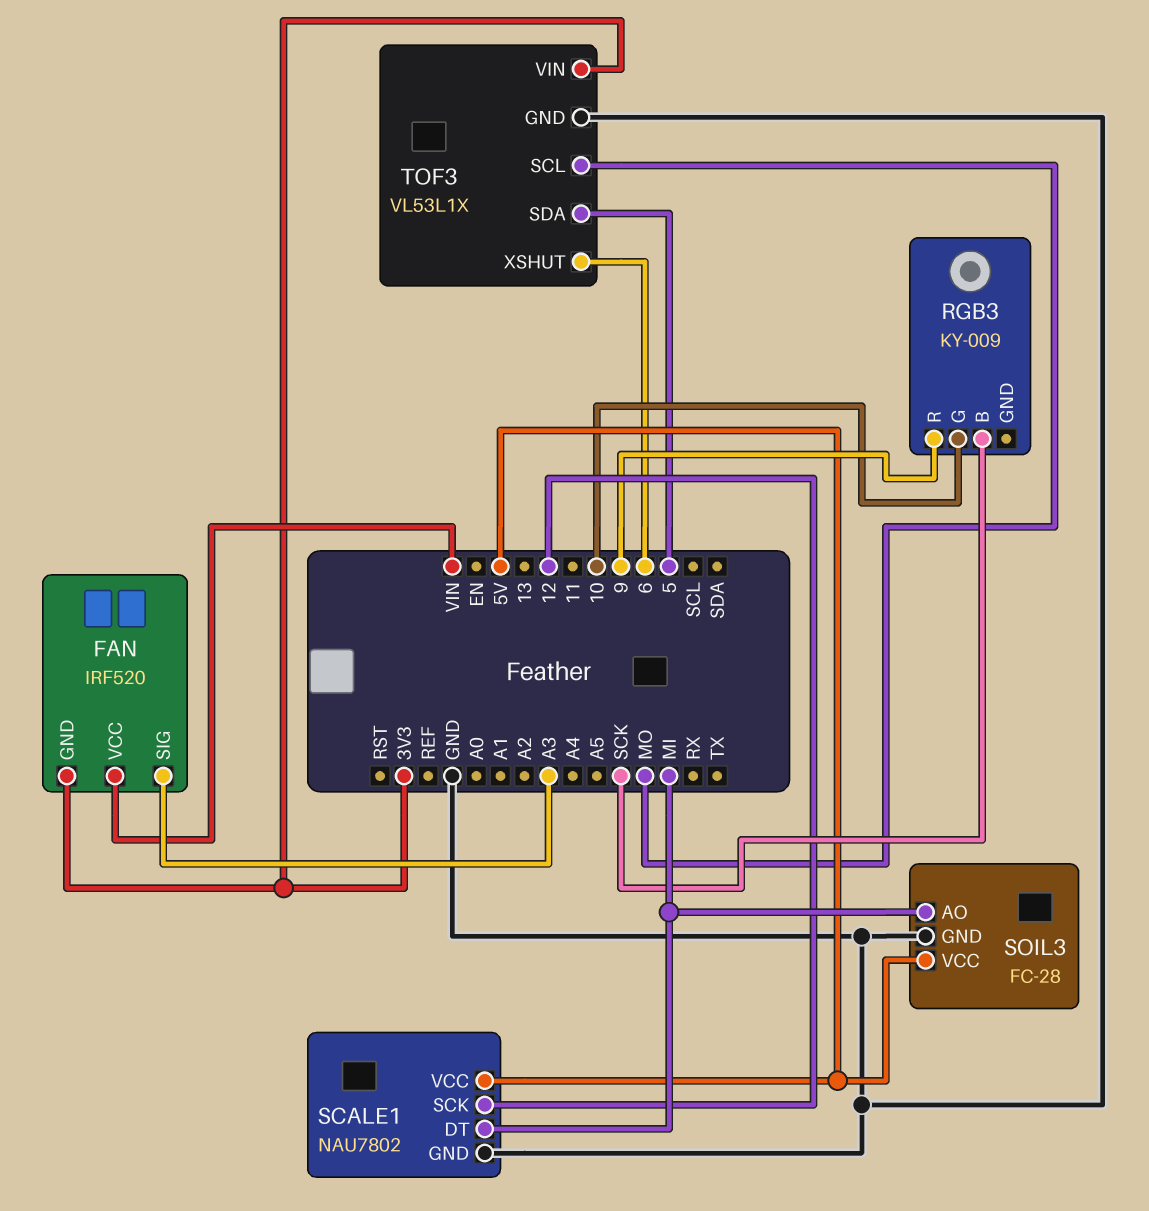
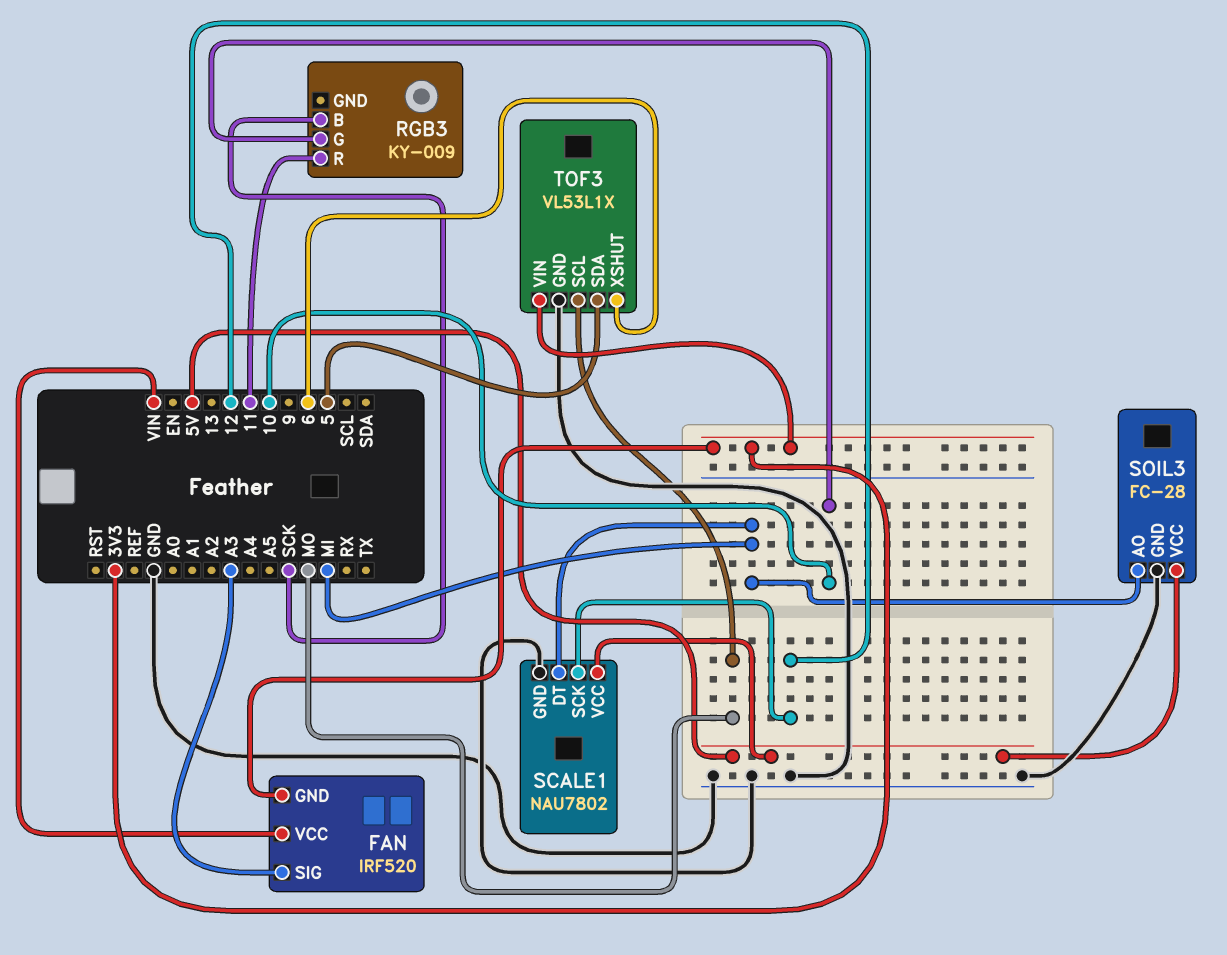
RGB3 pin R: 9 -> 11

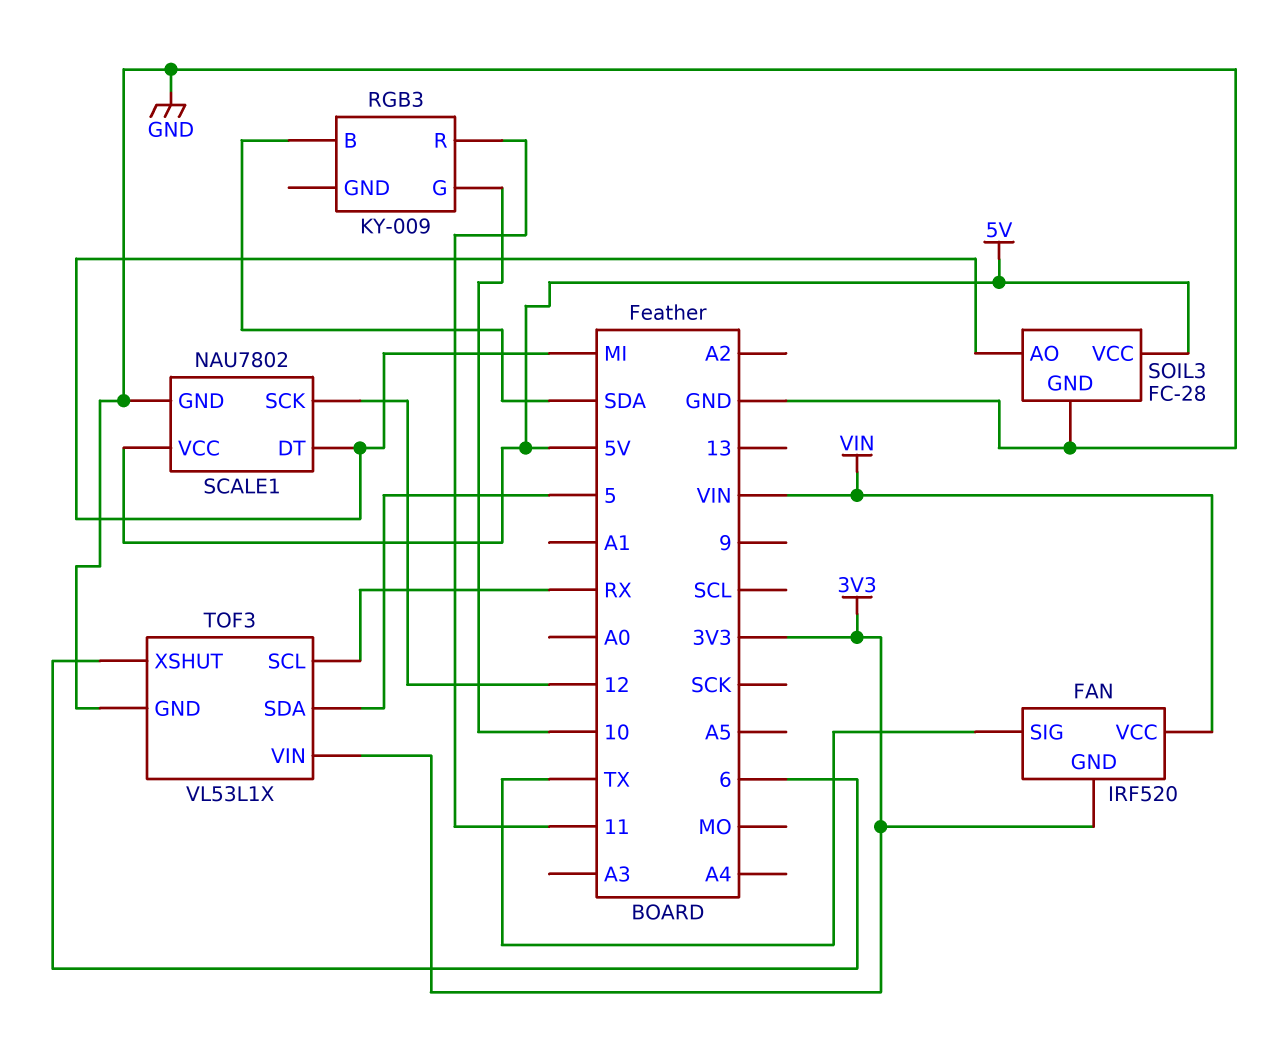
FAN pin SIG: A3 -> TX
RGB3 pin B: SCK -> SDA
TOF3 pin SCL: MO -> RX

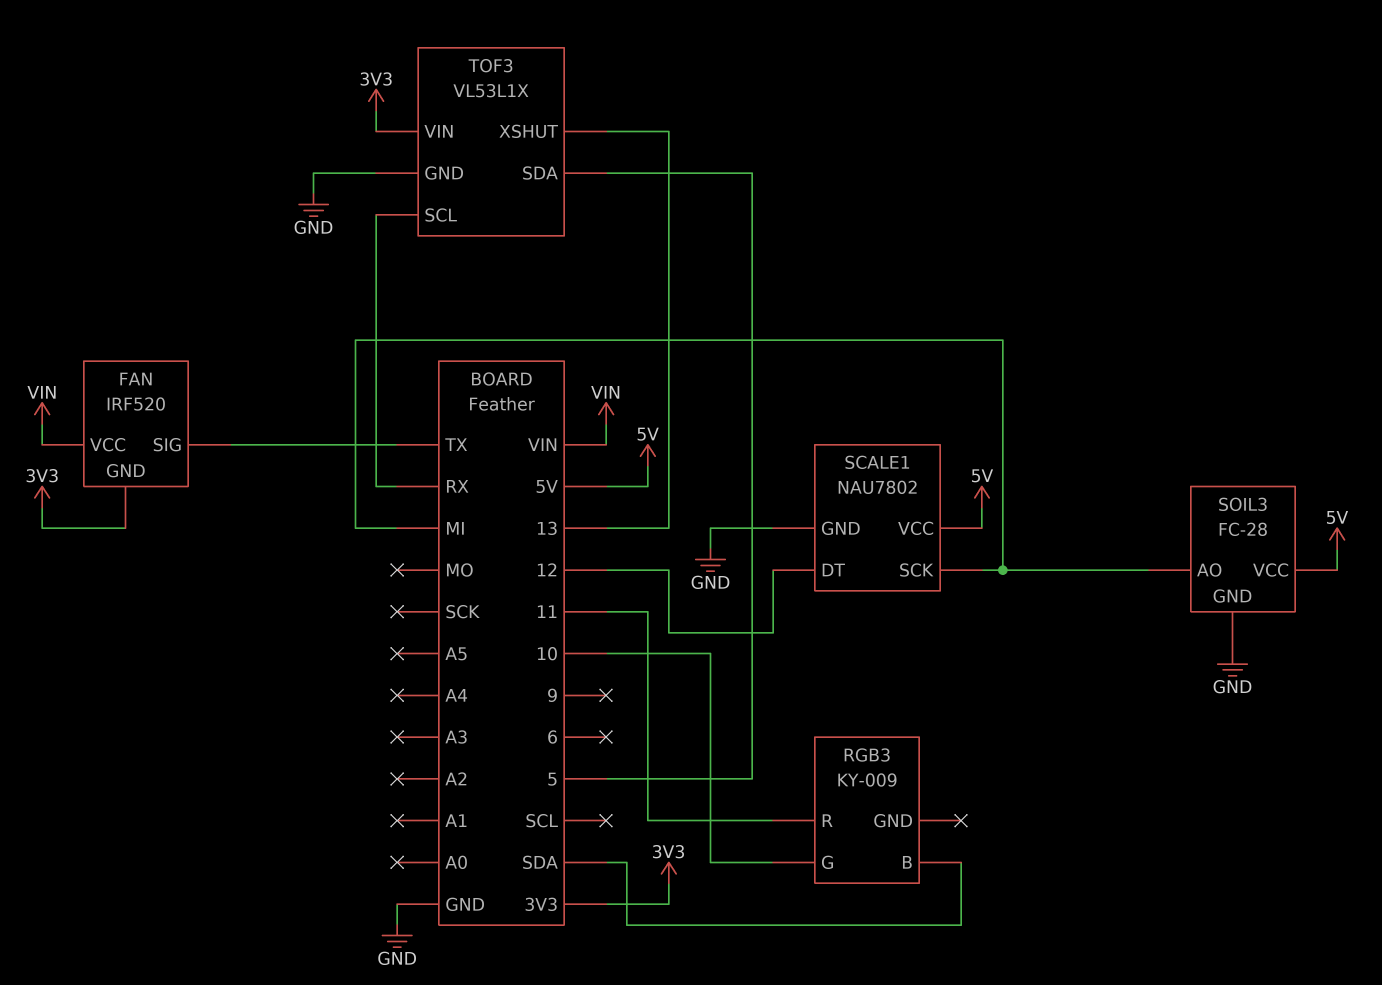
SCALE1 pin DT: MI -> 12
SCALE1 pin SCK: 12 -> MI
TOF3 pin XSHUT: 6 -> 13

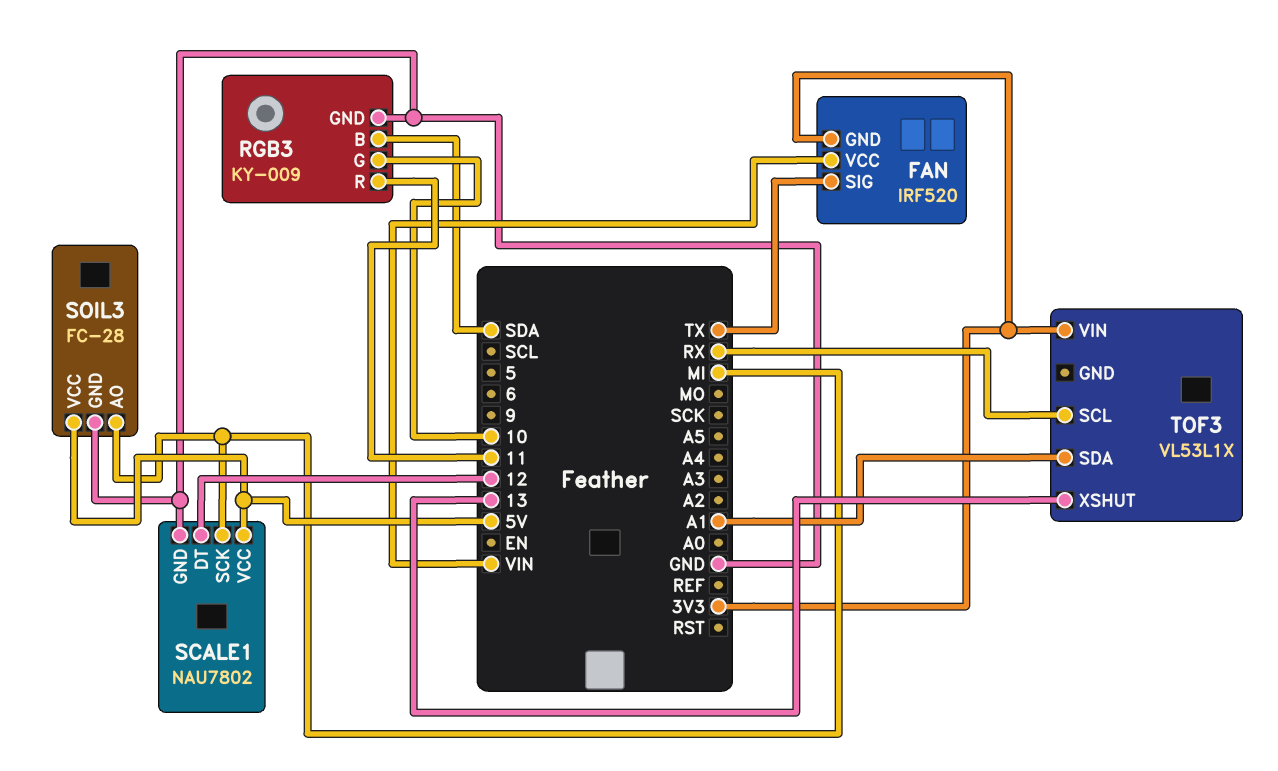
RGB3 pin GND: none -> GND
TOF3 pin GND: GND -> none
TOF3 pin SDA: 5 -> A1

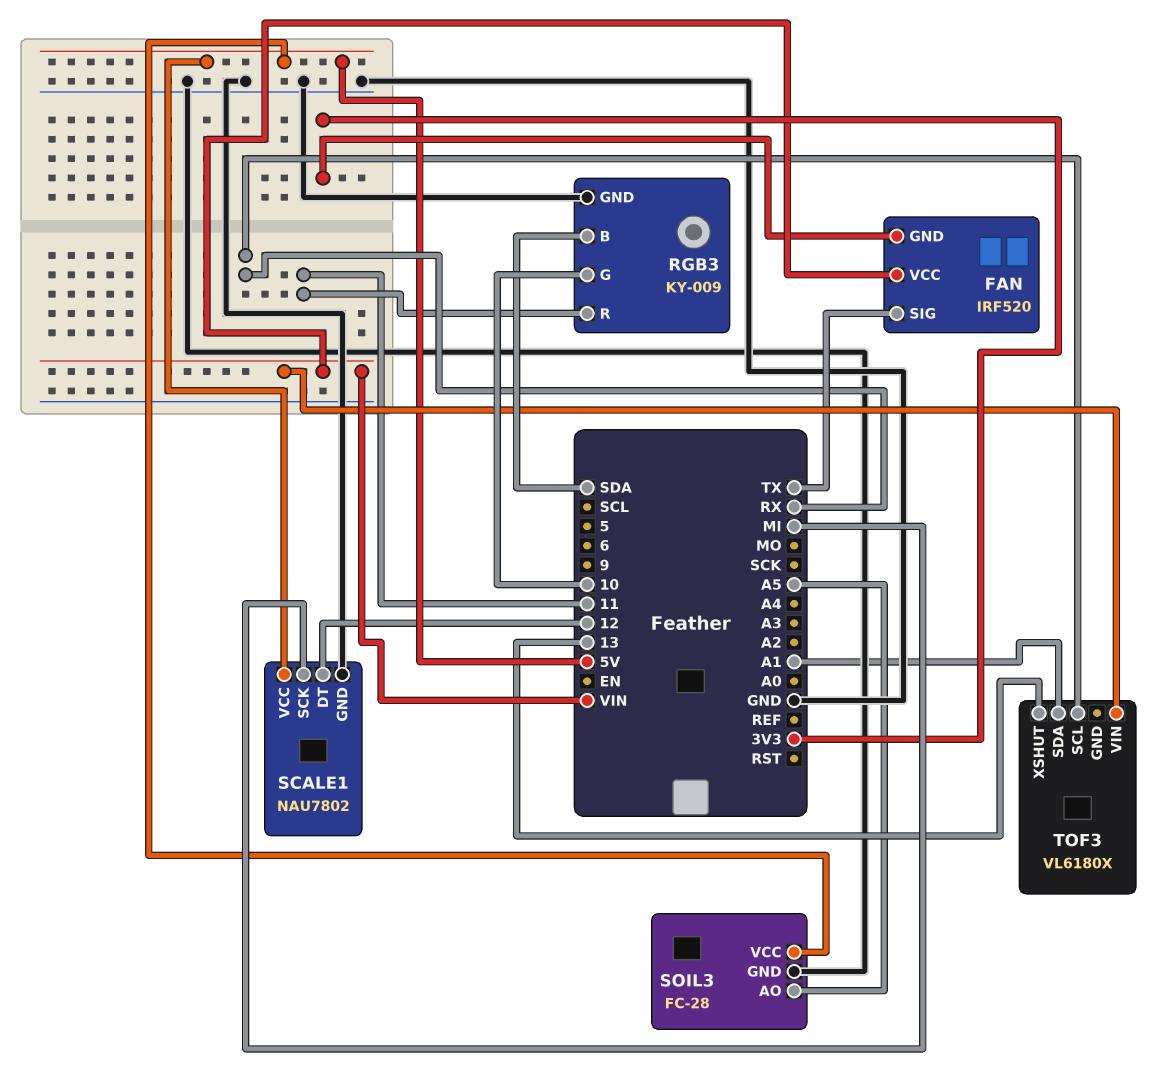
SOIL3 pin AO: MI -> A5
TOF3: VL53L1X -> VL6180X
TOF3 pin VIN: 3V3 -> VIN

